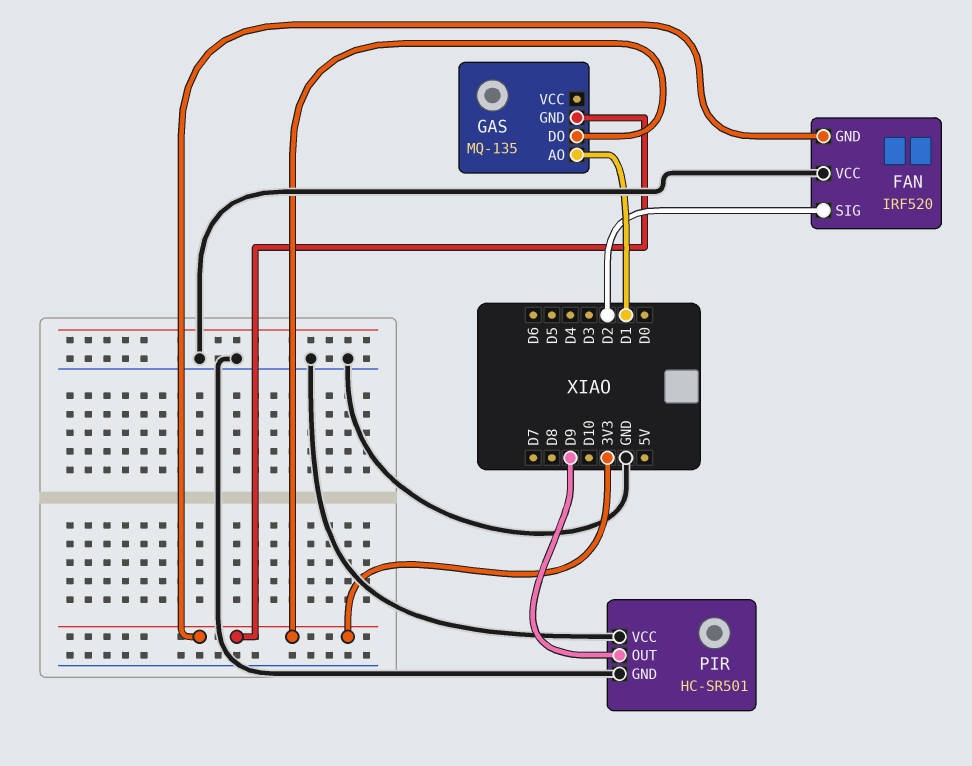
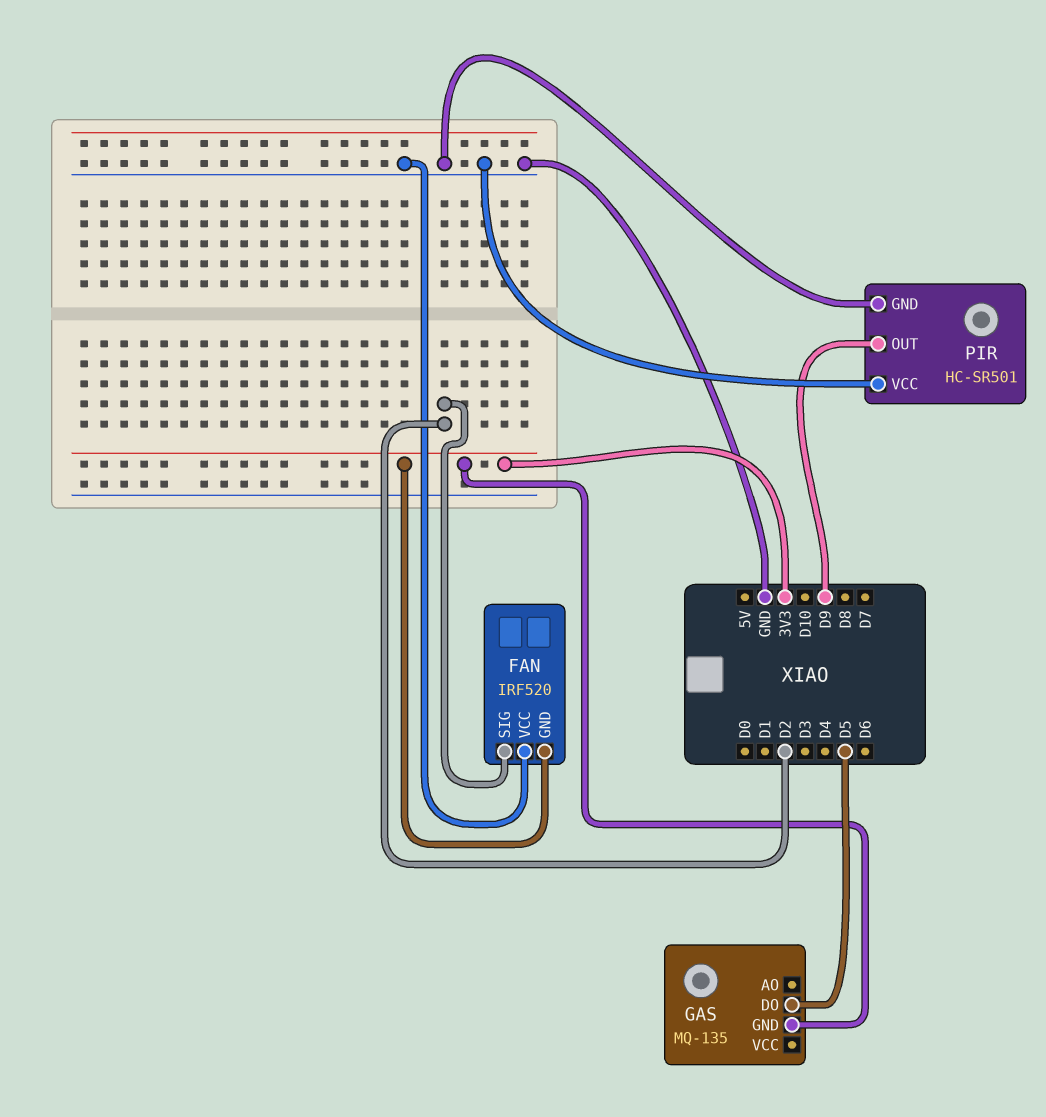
GAS pin AO: D1 -> none
GAS pin DO: 3V3 -> D5

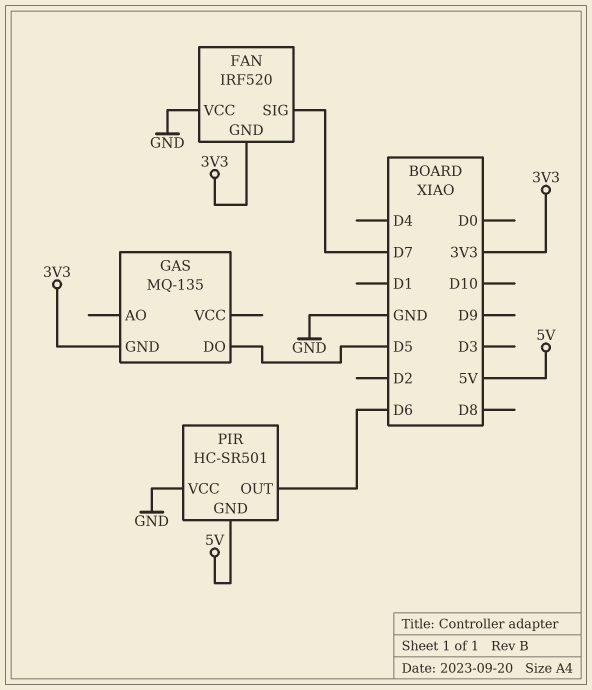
FAN pin SIG: D2 -> D7
PIR pin GND: GND -> 5V
PIR pin OUT: D9 -> D6

